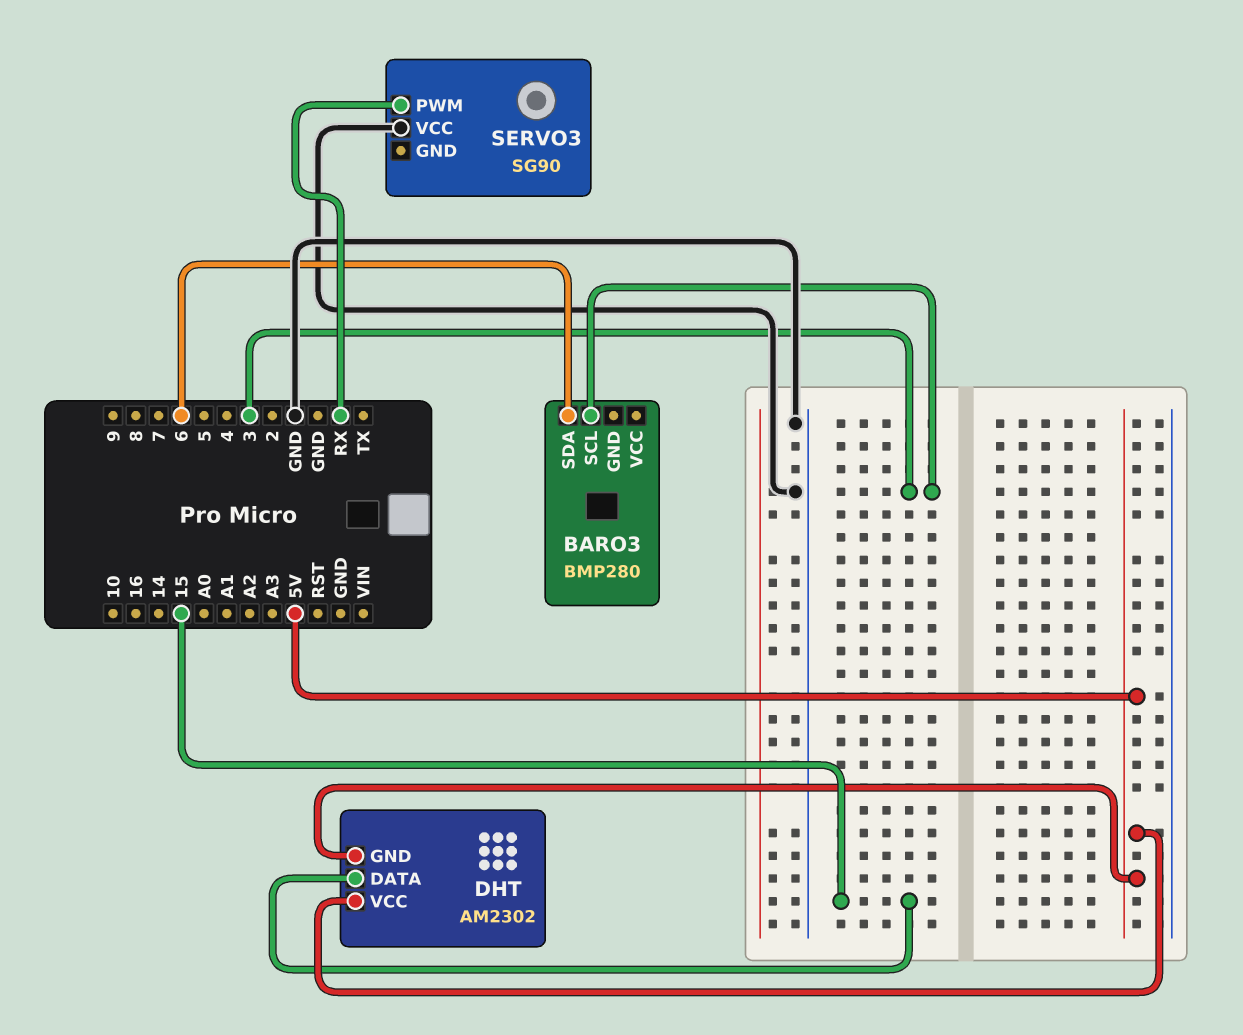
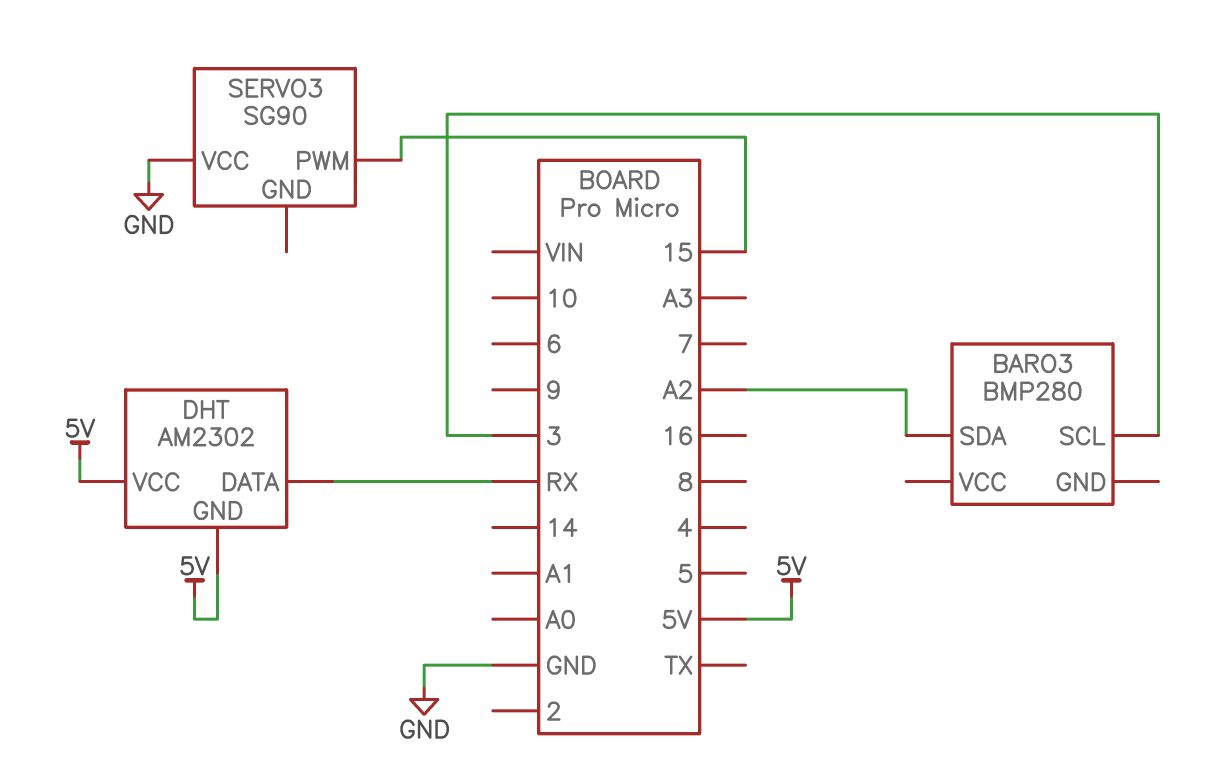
BARO3 pin SDA: 6 -> A2
DHT pin DATA: 15 -> RX
SERVO3 pin PWM: RX -> 15

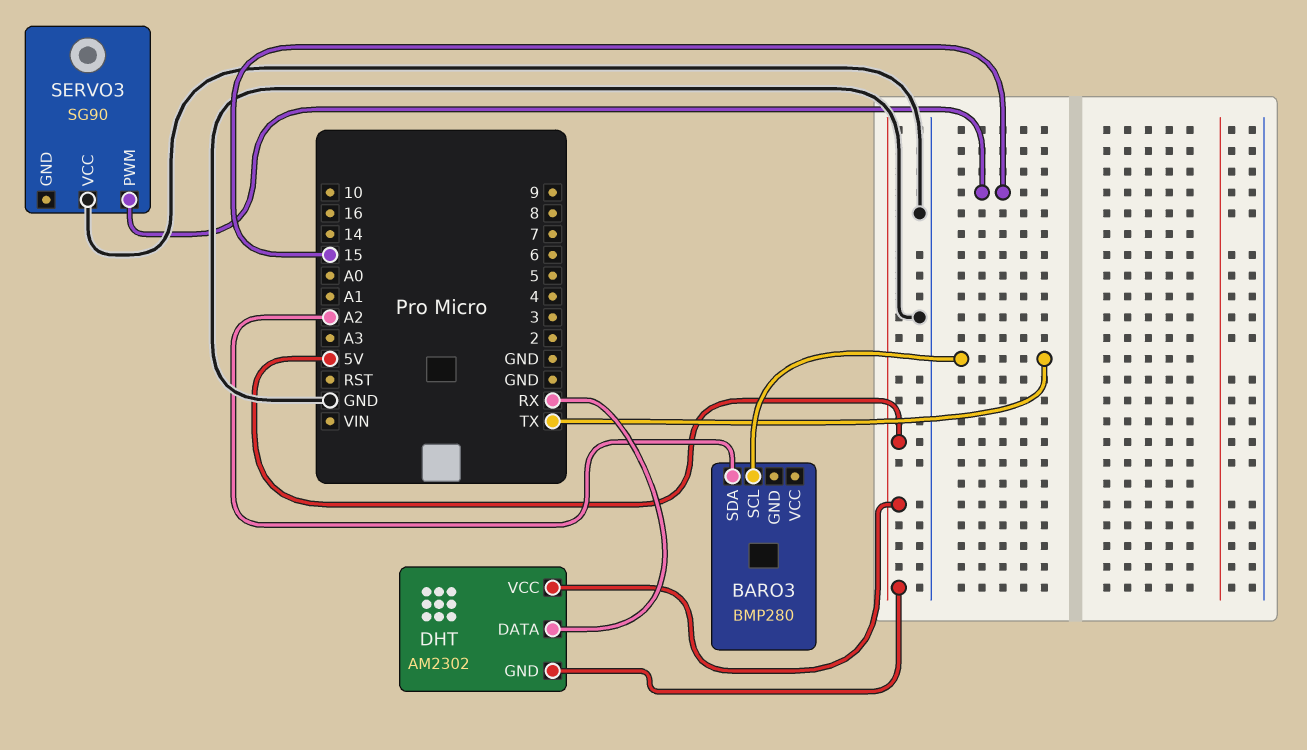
BARO3 pin SCL: 3 -> TX

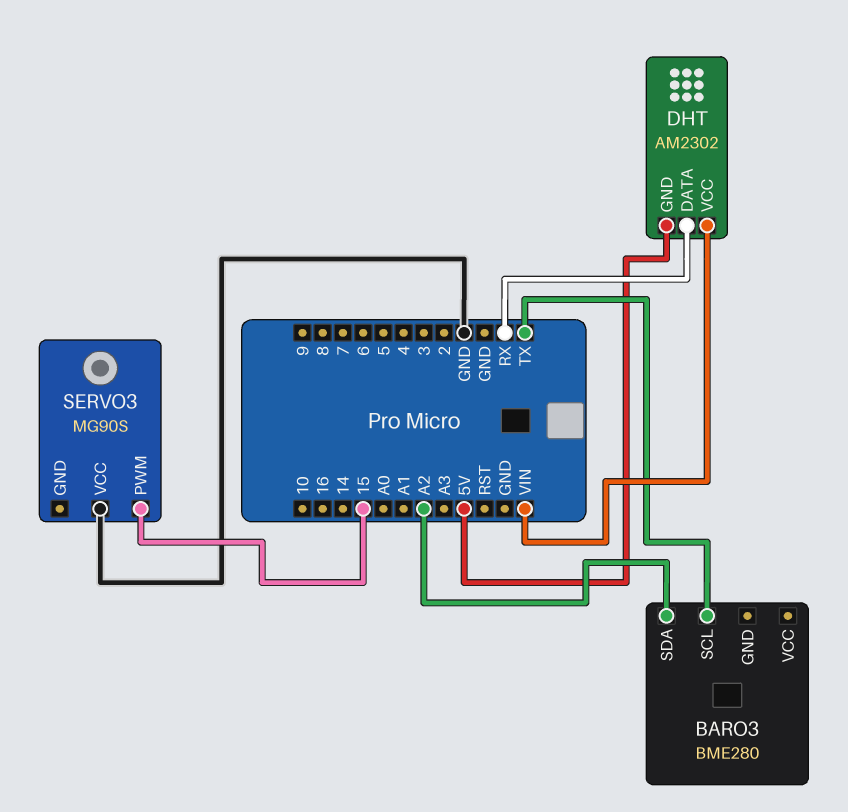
BARO3: BMP280 -> BME280
DHT pin VCC: 5V -> VIN
SERVO3: SG90 -> MG90S

